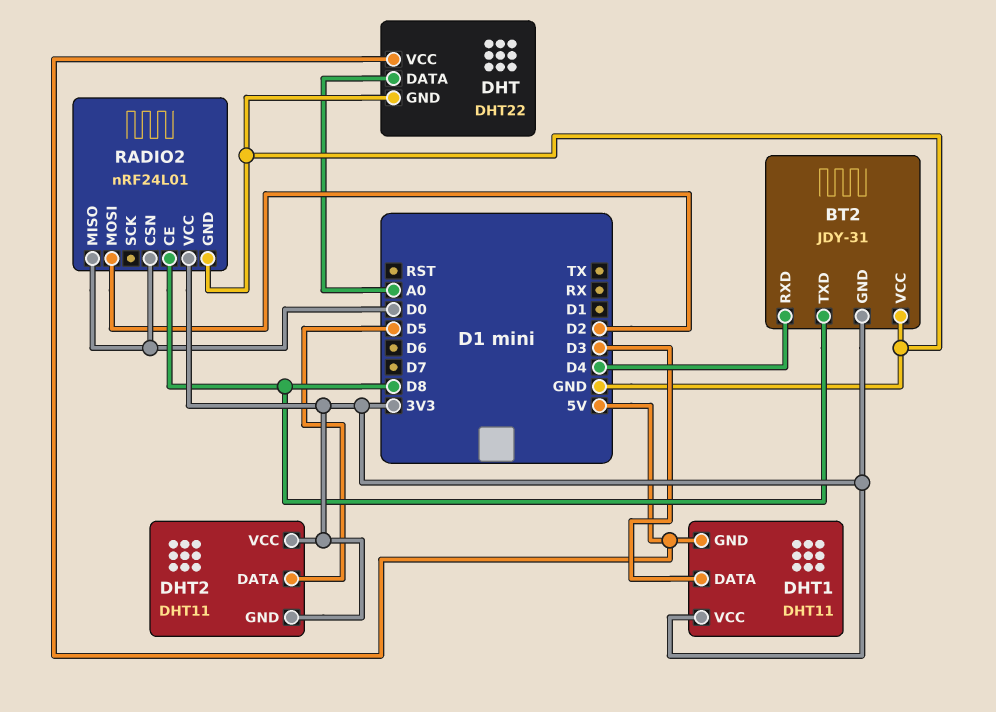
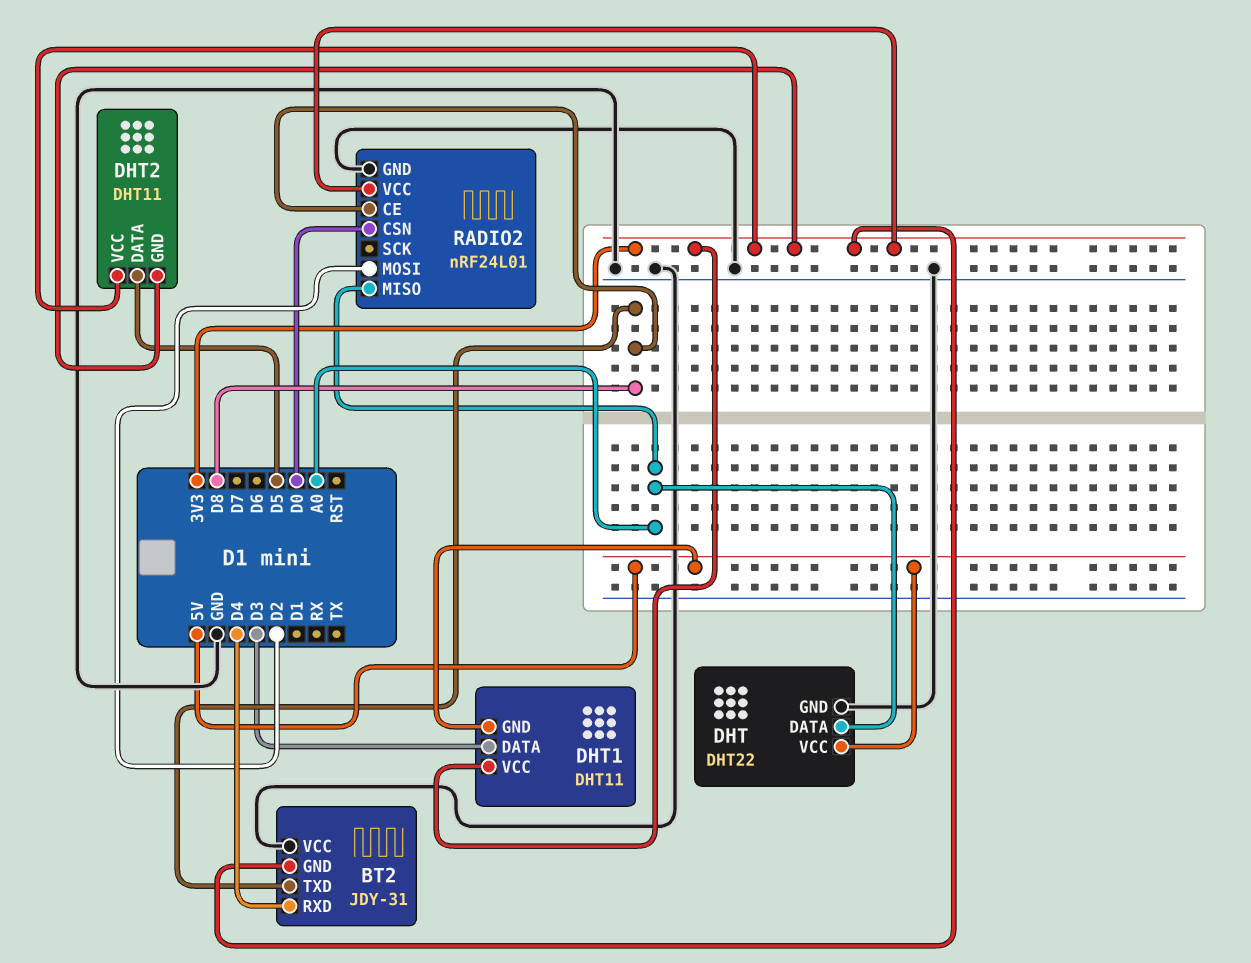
RADIO2 pin MISO: D0 -> A0

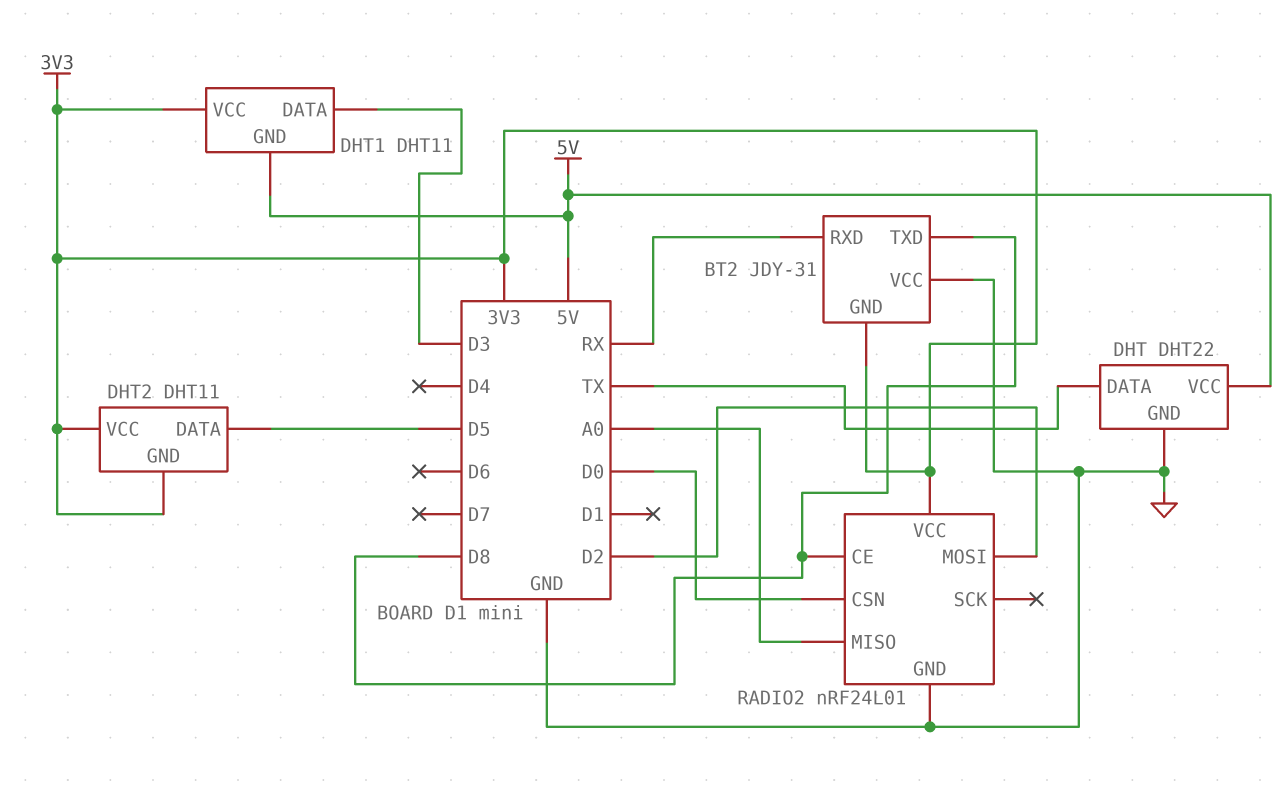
BT2 pin RXD: D4 -> RX
DHT pin DATA: A0 -> TX

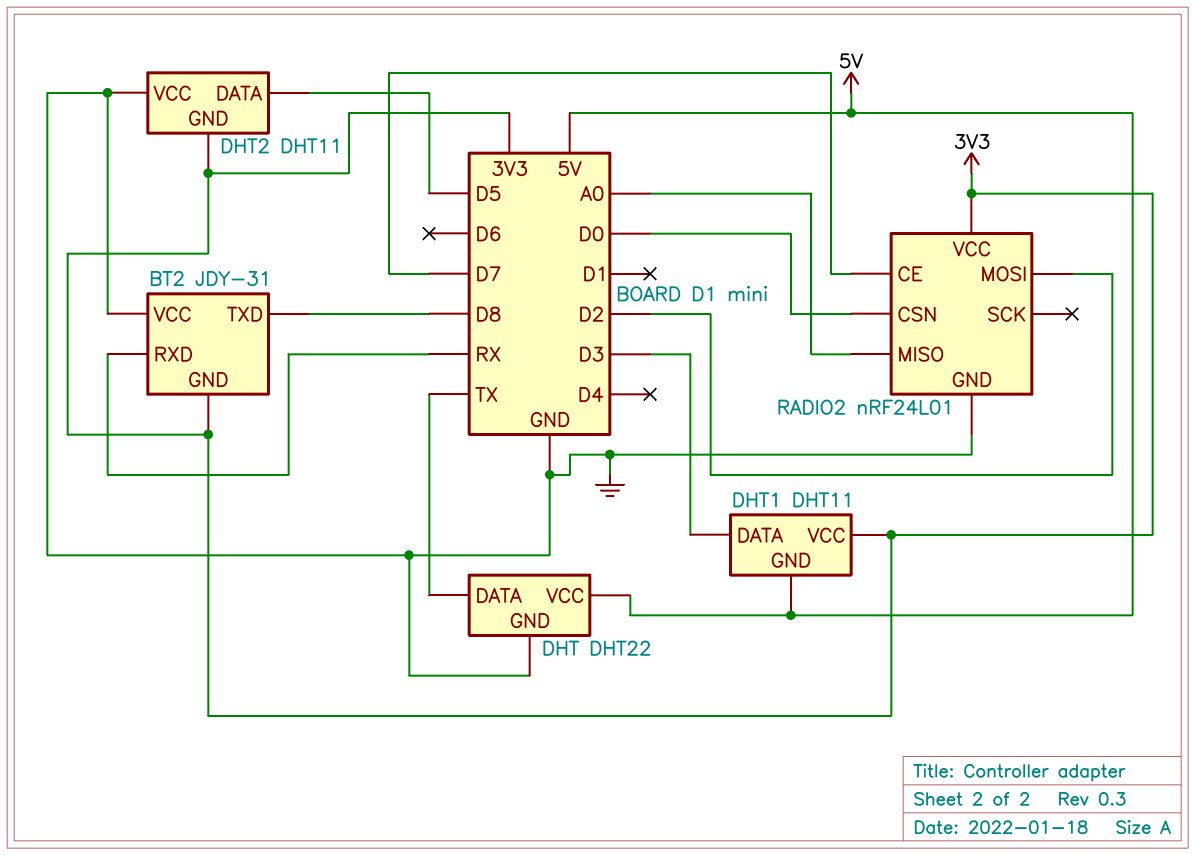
DHT2 pin VCC: 3V3 -> GND
RADIO2 pin CE: D8 -> D7

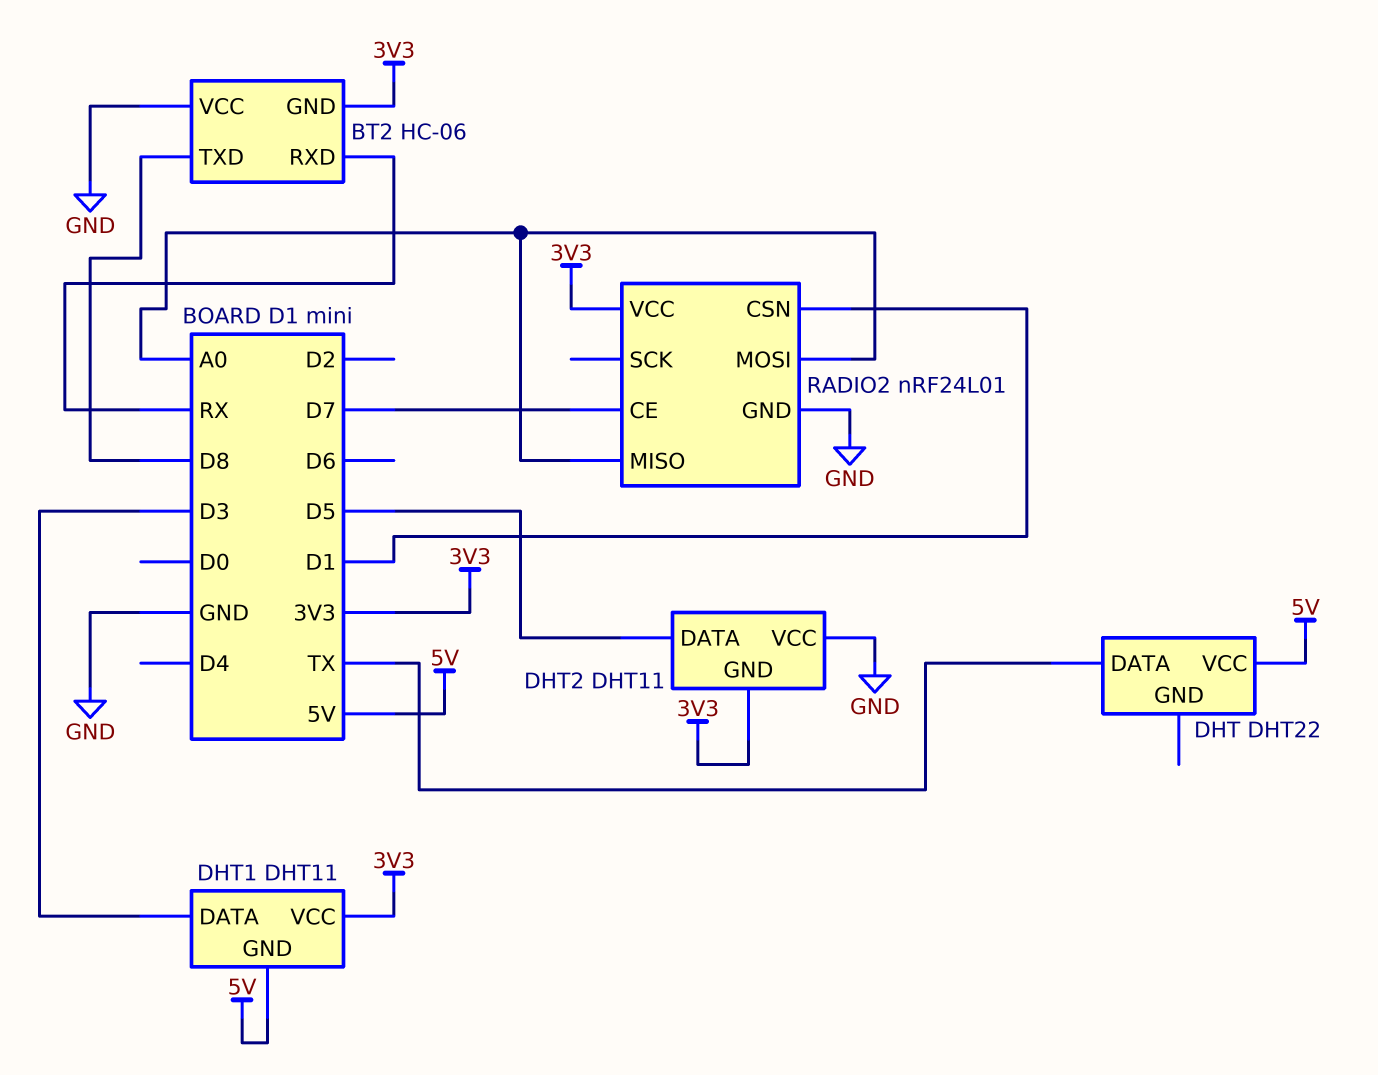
BT2: JDY-31 -> HC-06
DHT pin GND: GND -> none
RADIO2 pin CSN: D0 -> D1
RADIO2 pin MOSI: D2 -> A0

